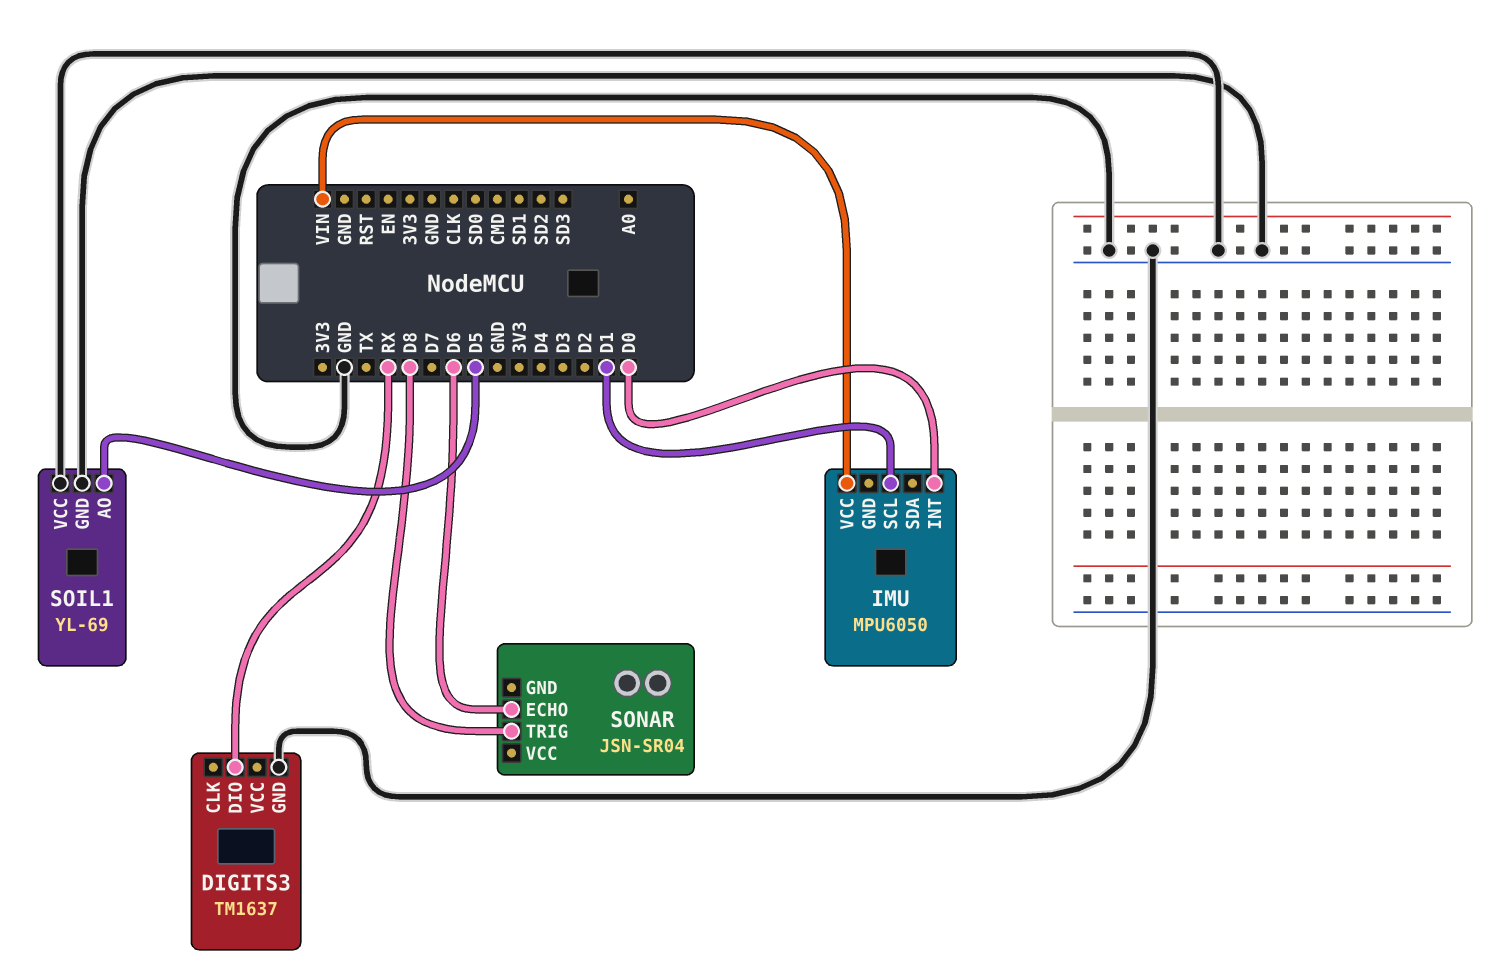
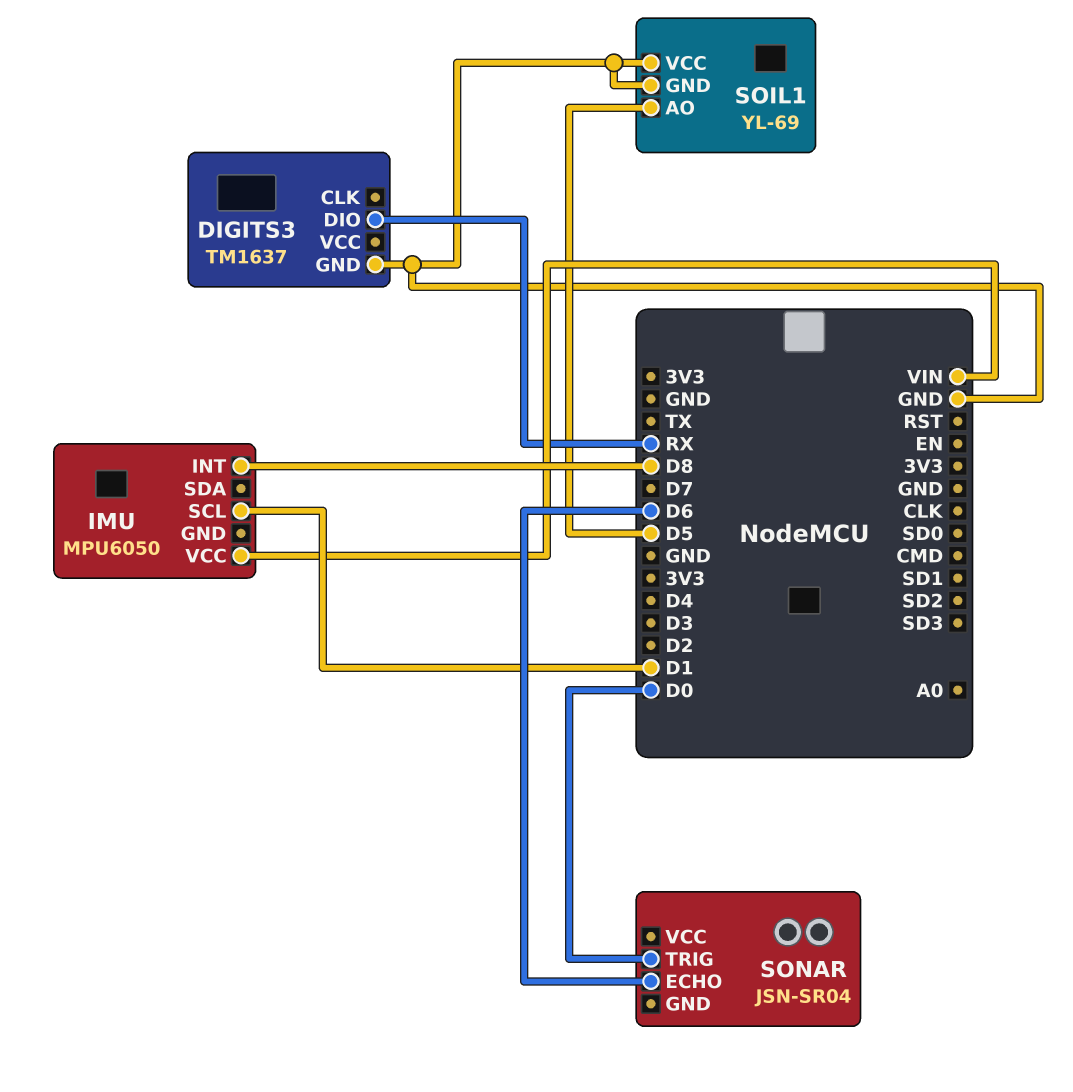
IMU pin INT: D0 -> D8
SONAR pin TRIG: D8 -> D0

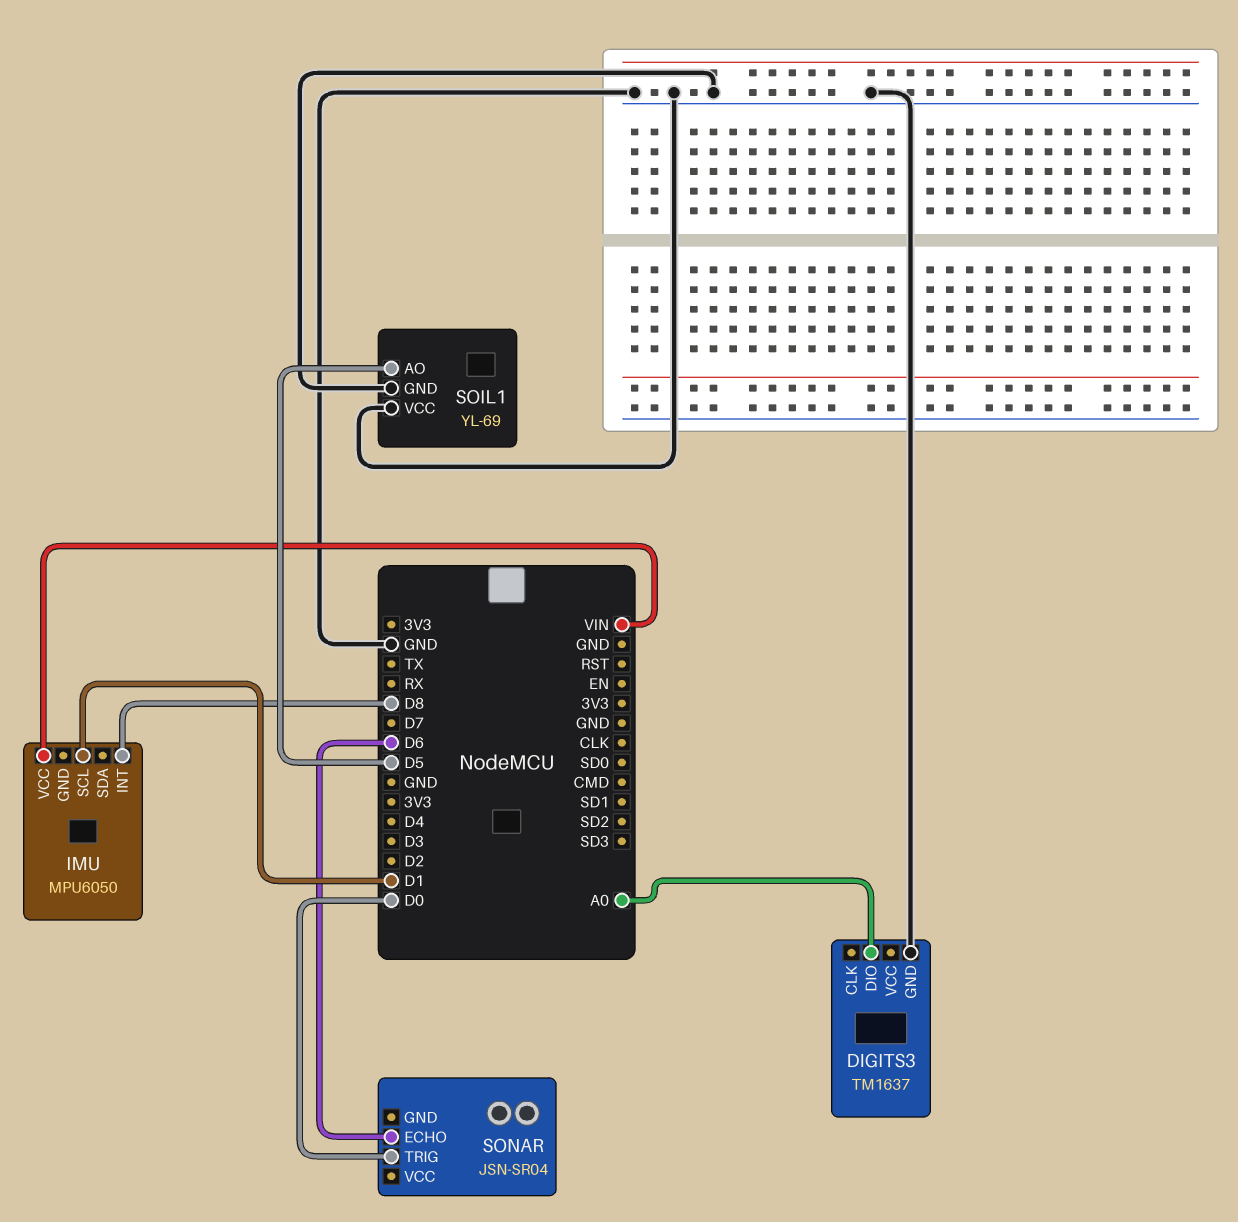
DIGITS3 pin DIO: RX -> A0

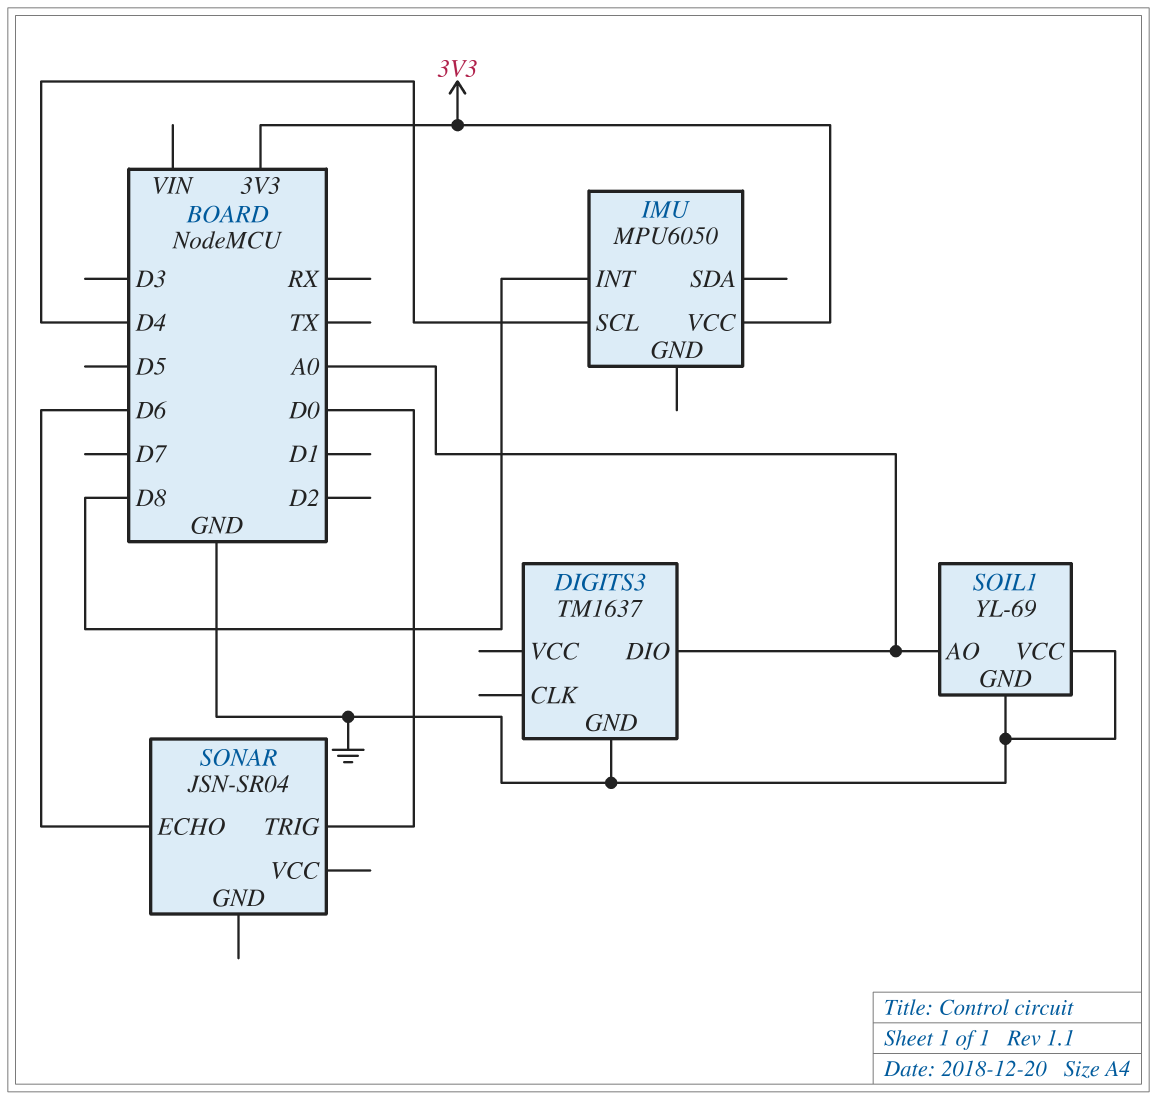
IMU pin SCL: D1 -> D4
IMU pin VCC: VIN -> 3V3
SOIL1 pin AO: D5 -> A0

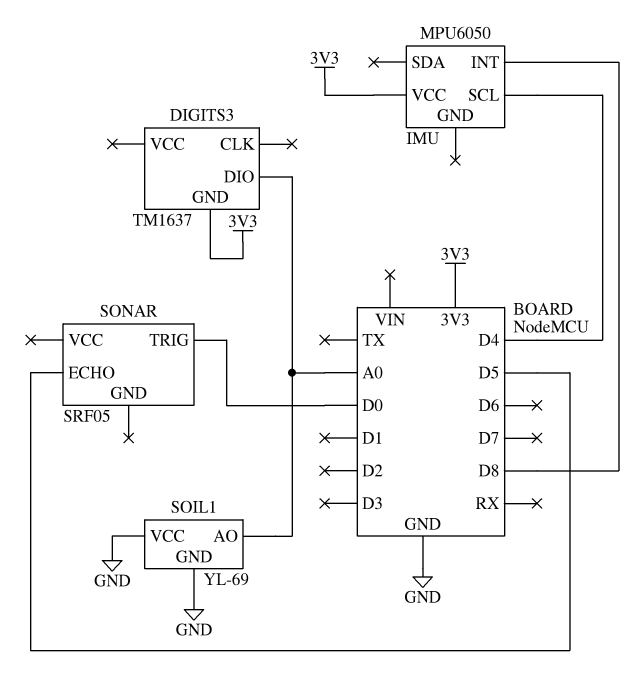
DIGITS3 pin GND: GND -> 3V3
SONAR: JSN-SR04 -> SRF05
SONAR pin ECHO: D6 -> D5

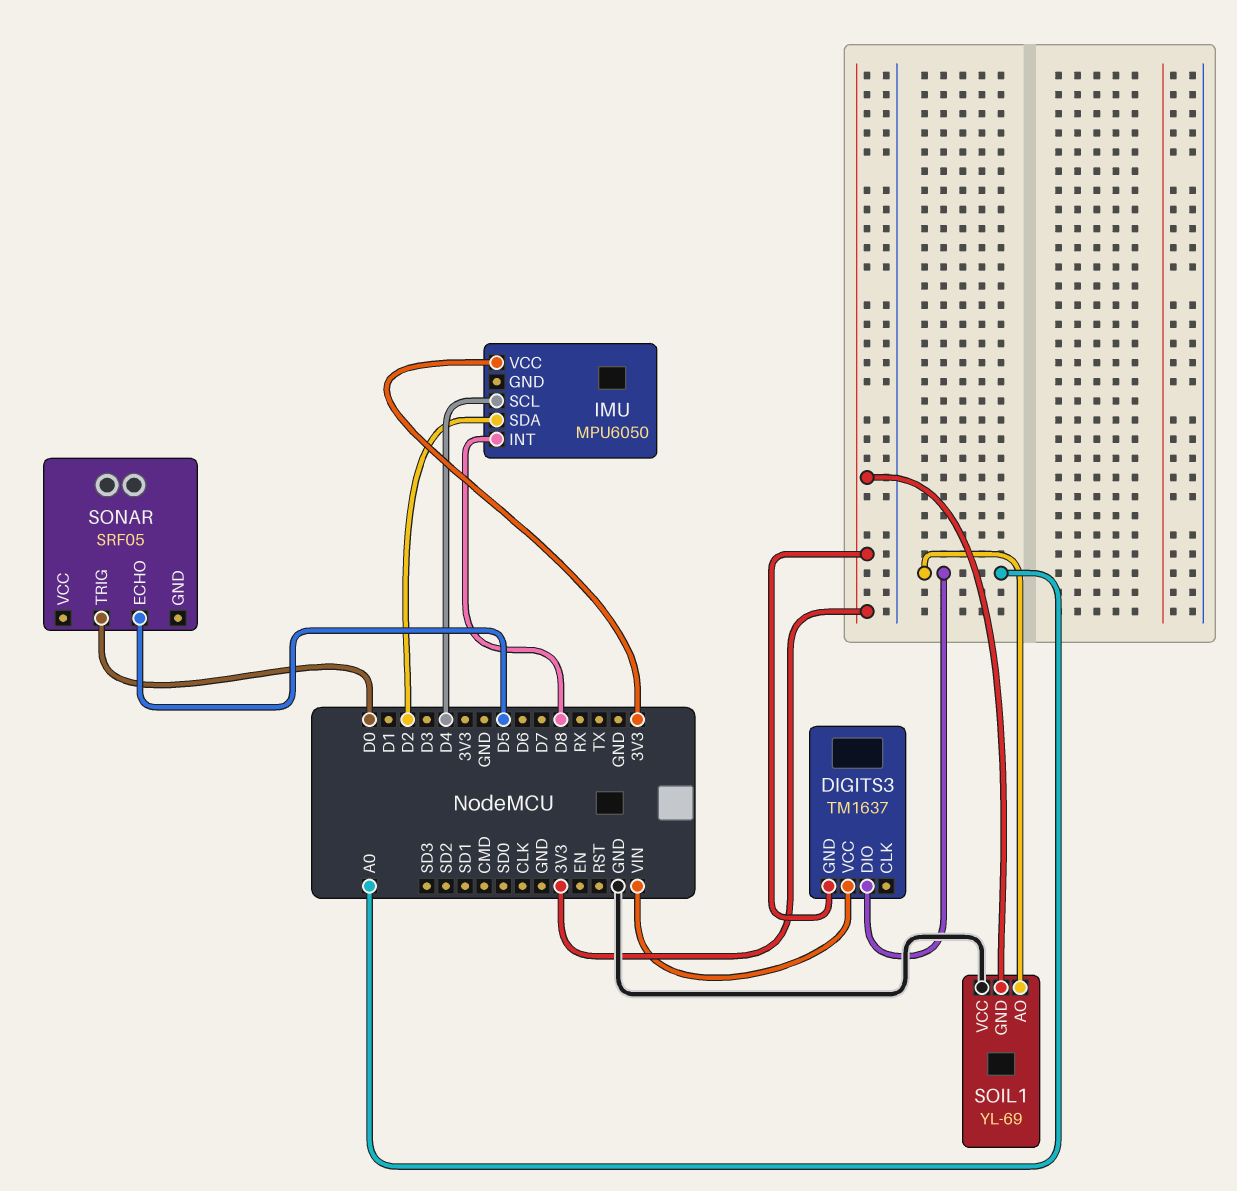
DIGITS3 pin VCC: none -> VIN
IMU pin SDA: none -> D2
SOIL1 pin GND: GND -> 3V3

